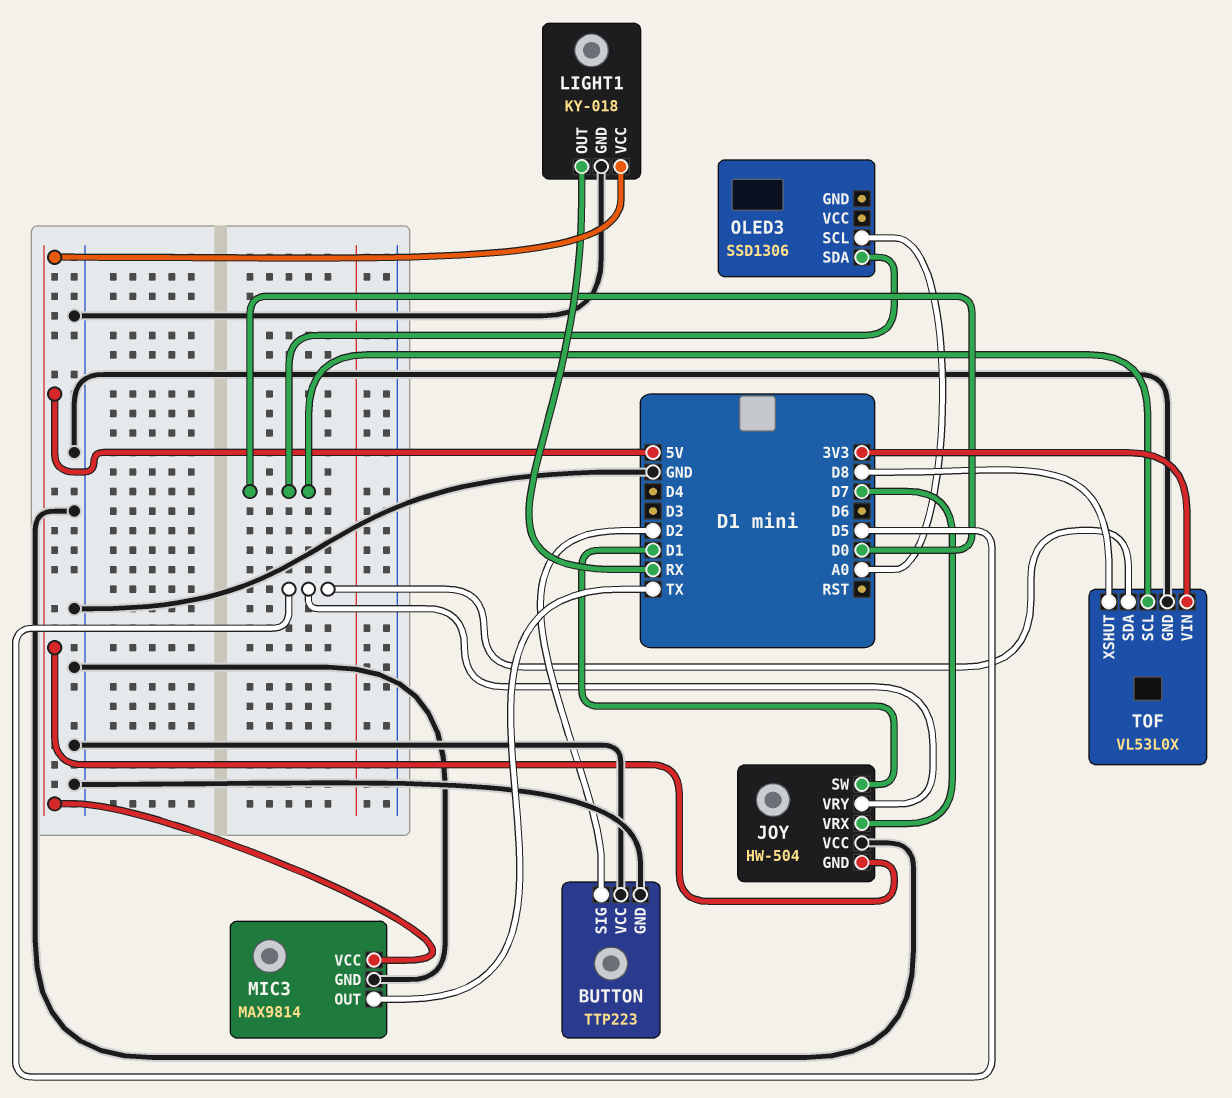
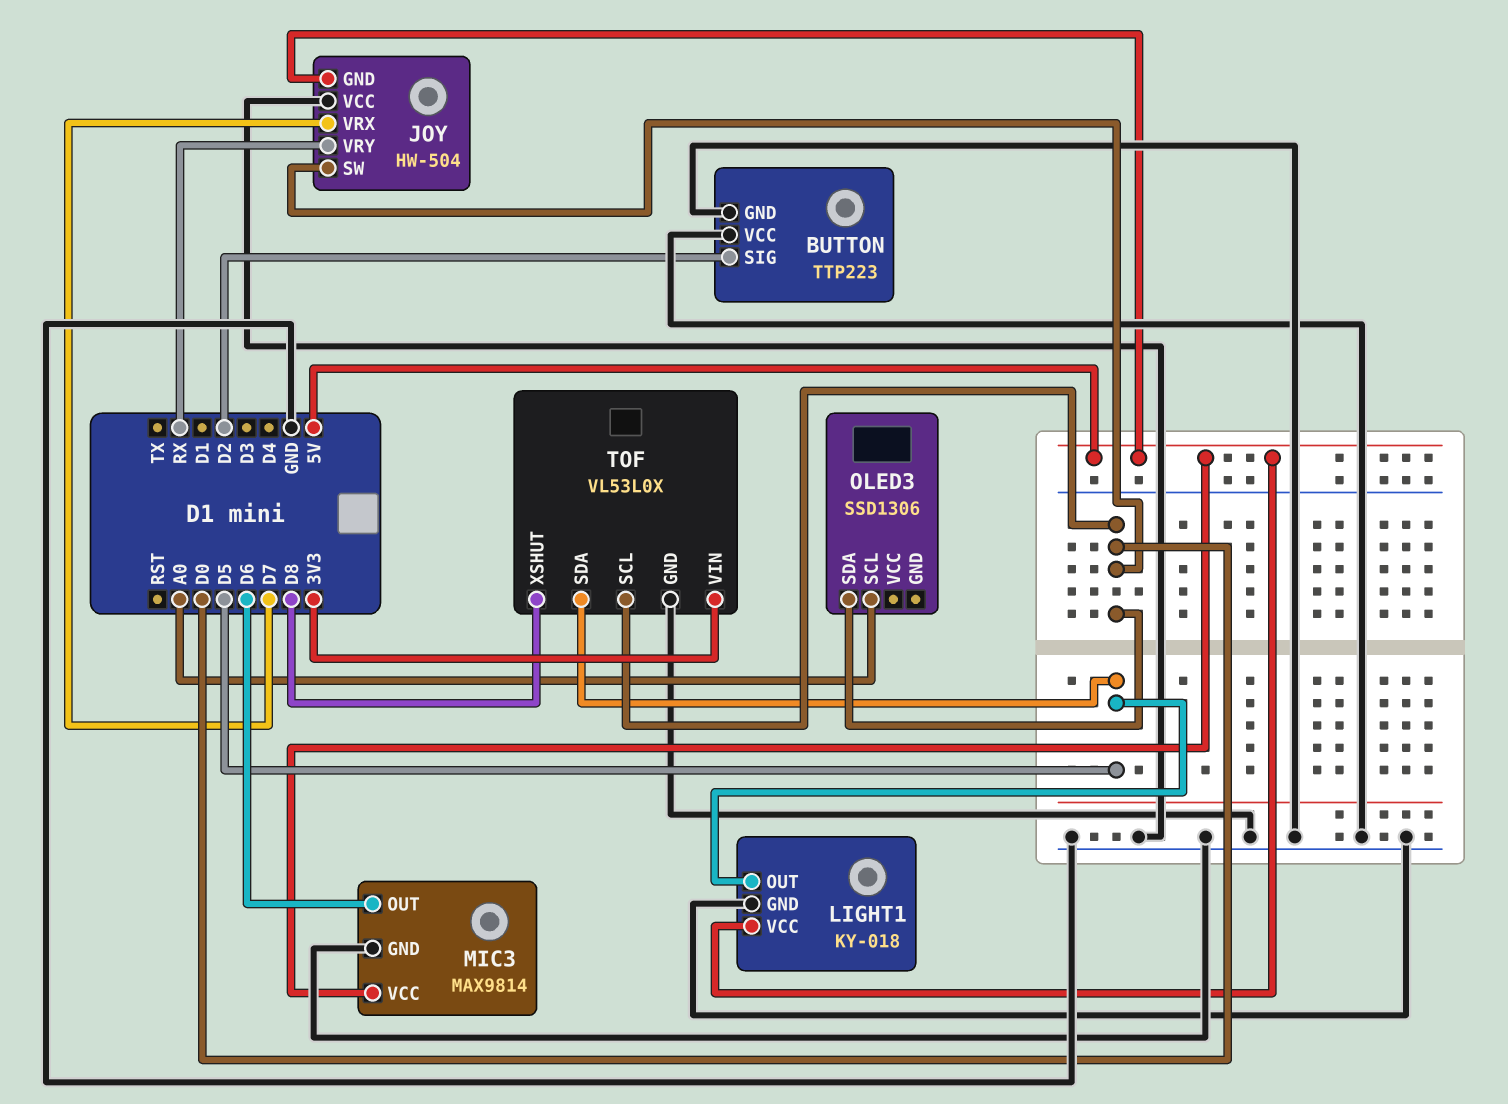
JOY pin SW: D1 -> D0
JOY pin VRY: D5 -> RX
LIGHT1 pin OUT: RX -> D5
MIC3 pin OUT: TX -> D6

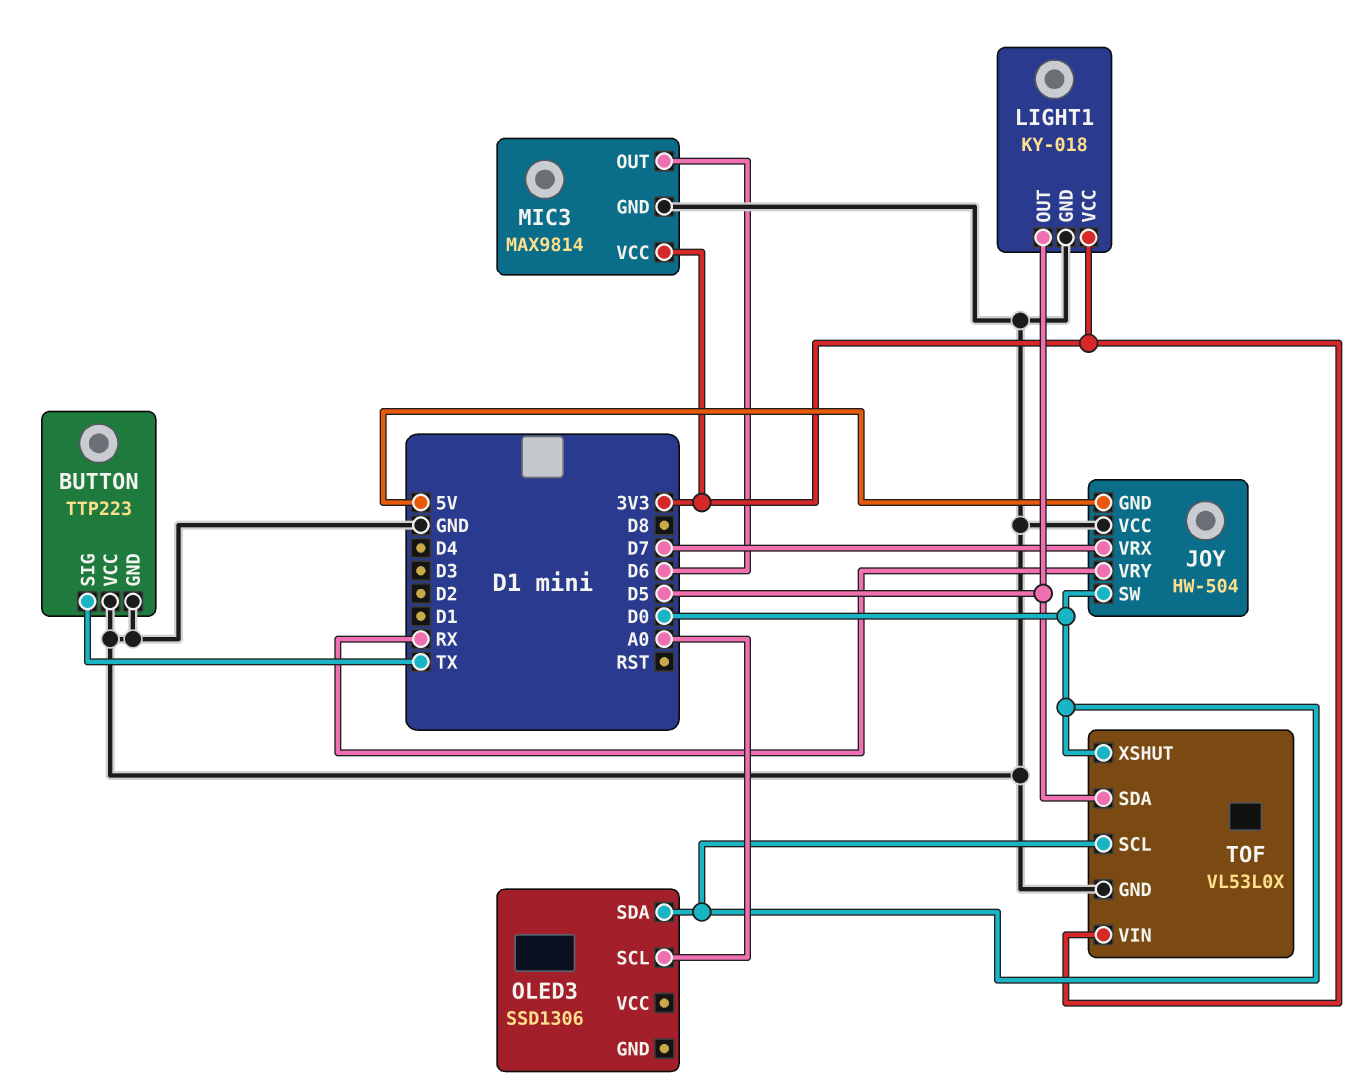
BUTTON pin SIG: D2 -> TX
LIGHT1 pin VCC: 5V -> 3V3
MIC3 pin VCC: 5V -> 3V3
TOF pin XSHUT: D8 -> D0

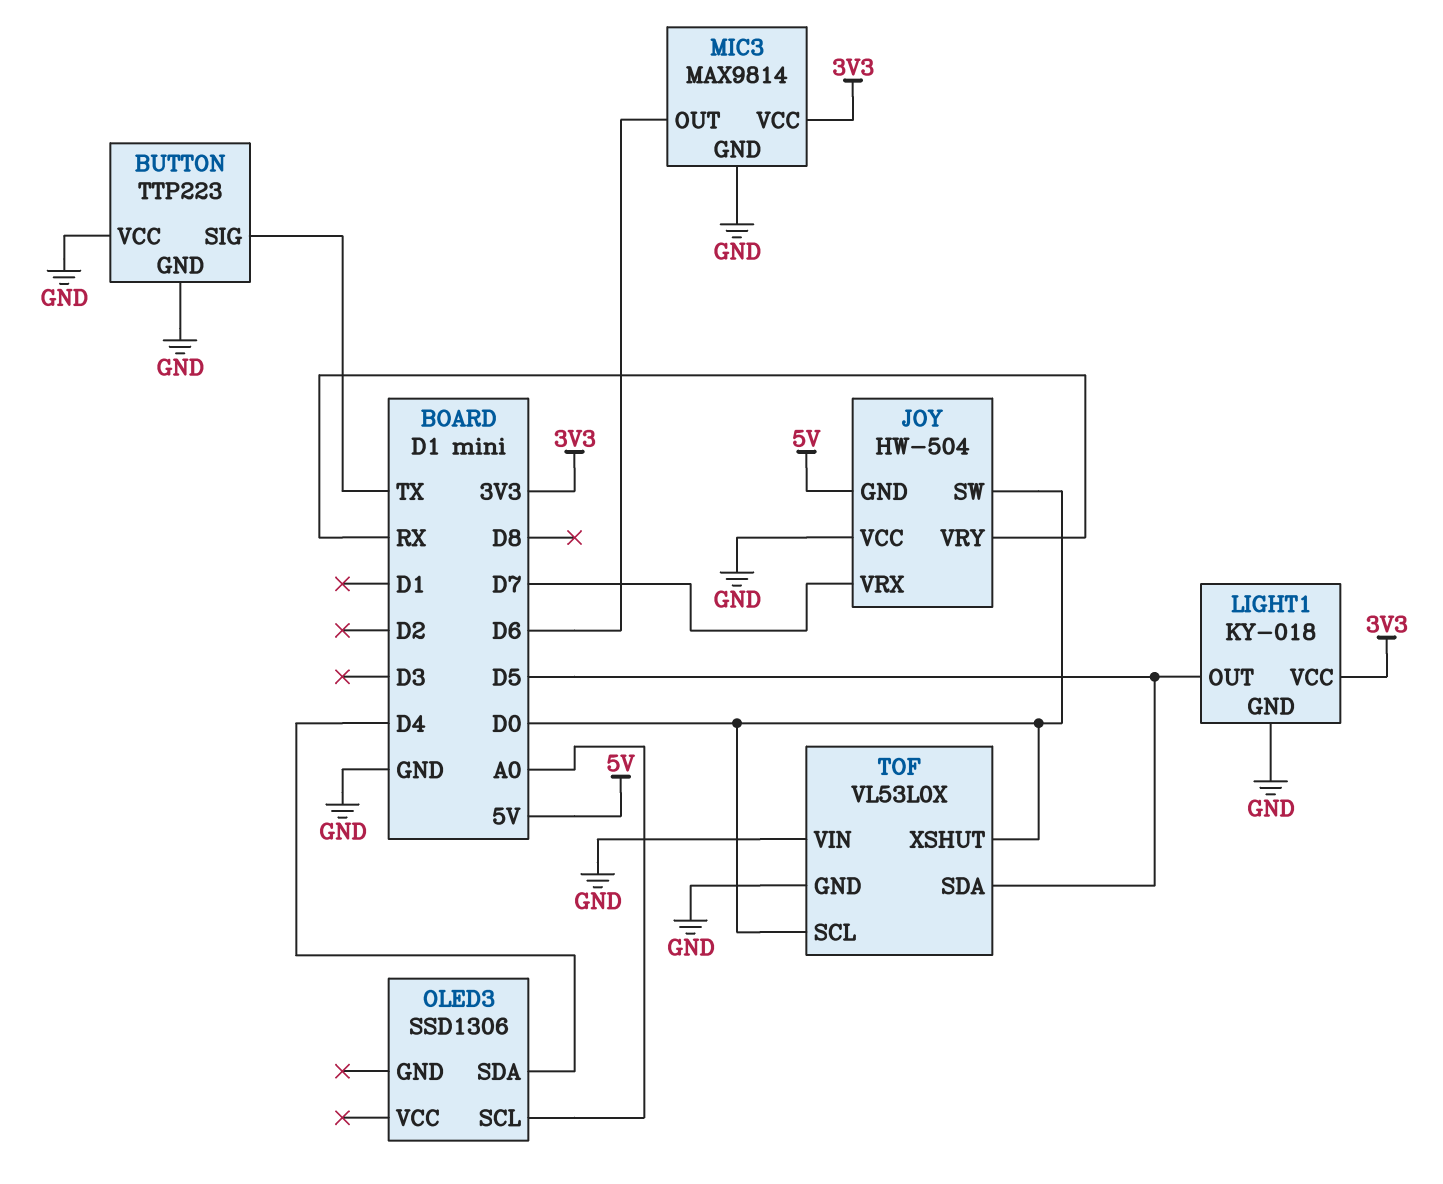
OLED3 pin SDA: D0 -> D4
TOF pin VIN: 3V3 -> GND

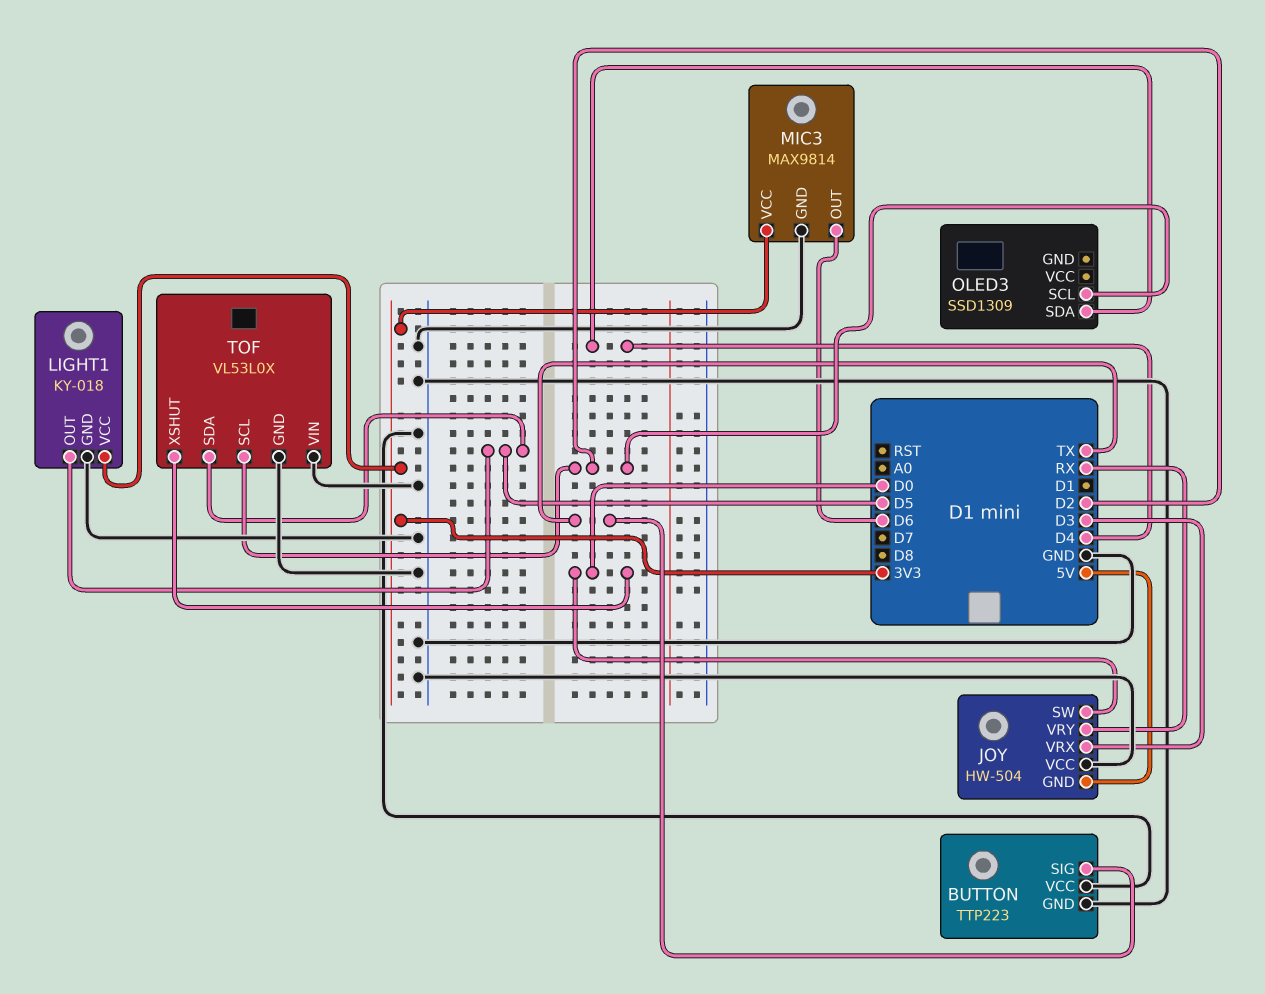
JOY pin VRX: D7 -> D3
OLED3: SSD1306 -> SSD1309
OLED3 pin SCL: A0 -> D2
TOF pin SCL: D0 -> D2

